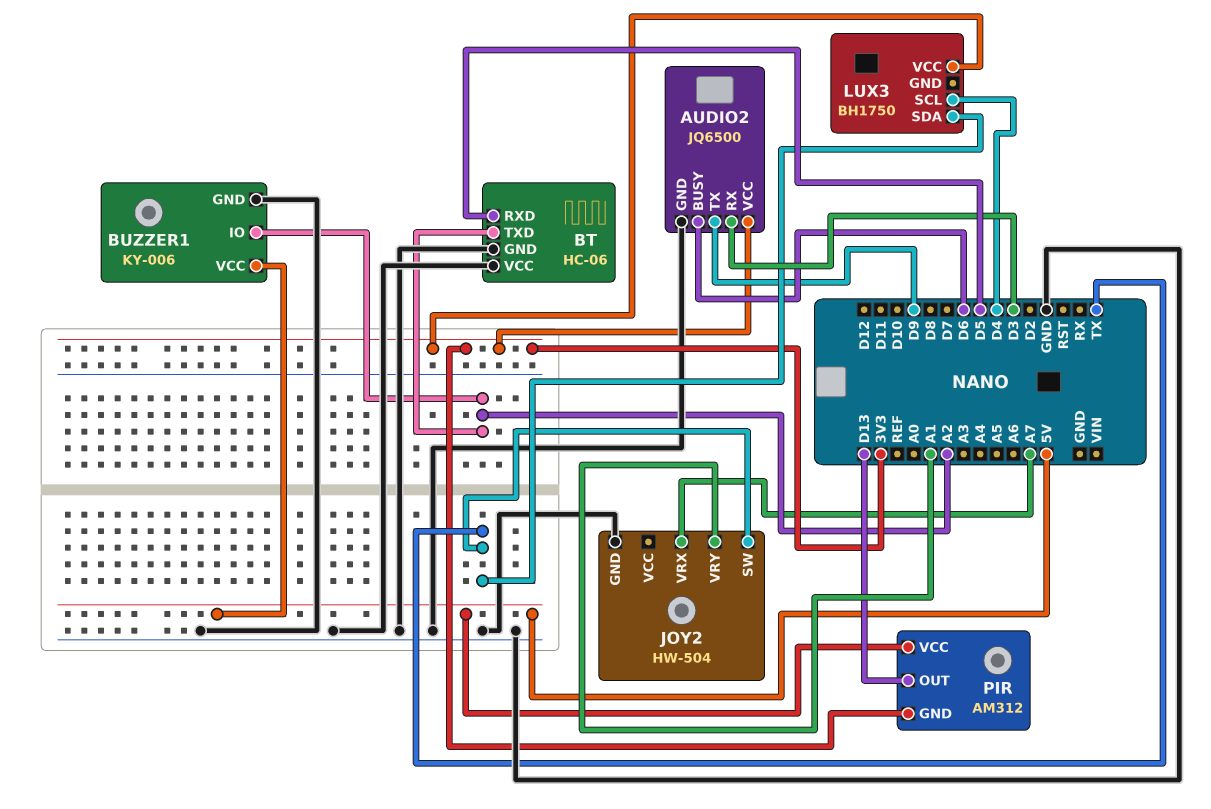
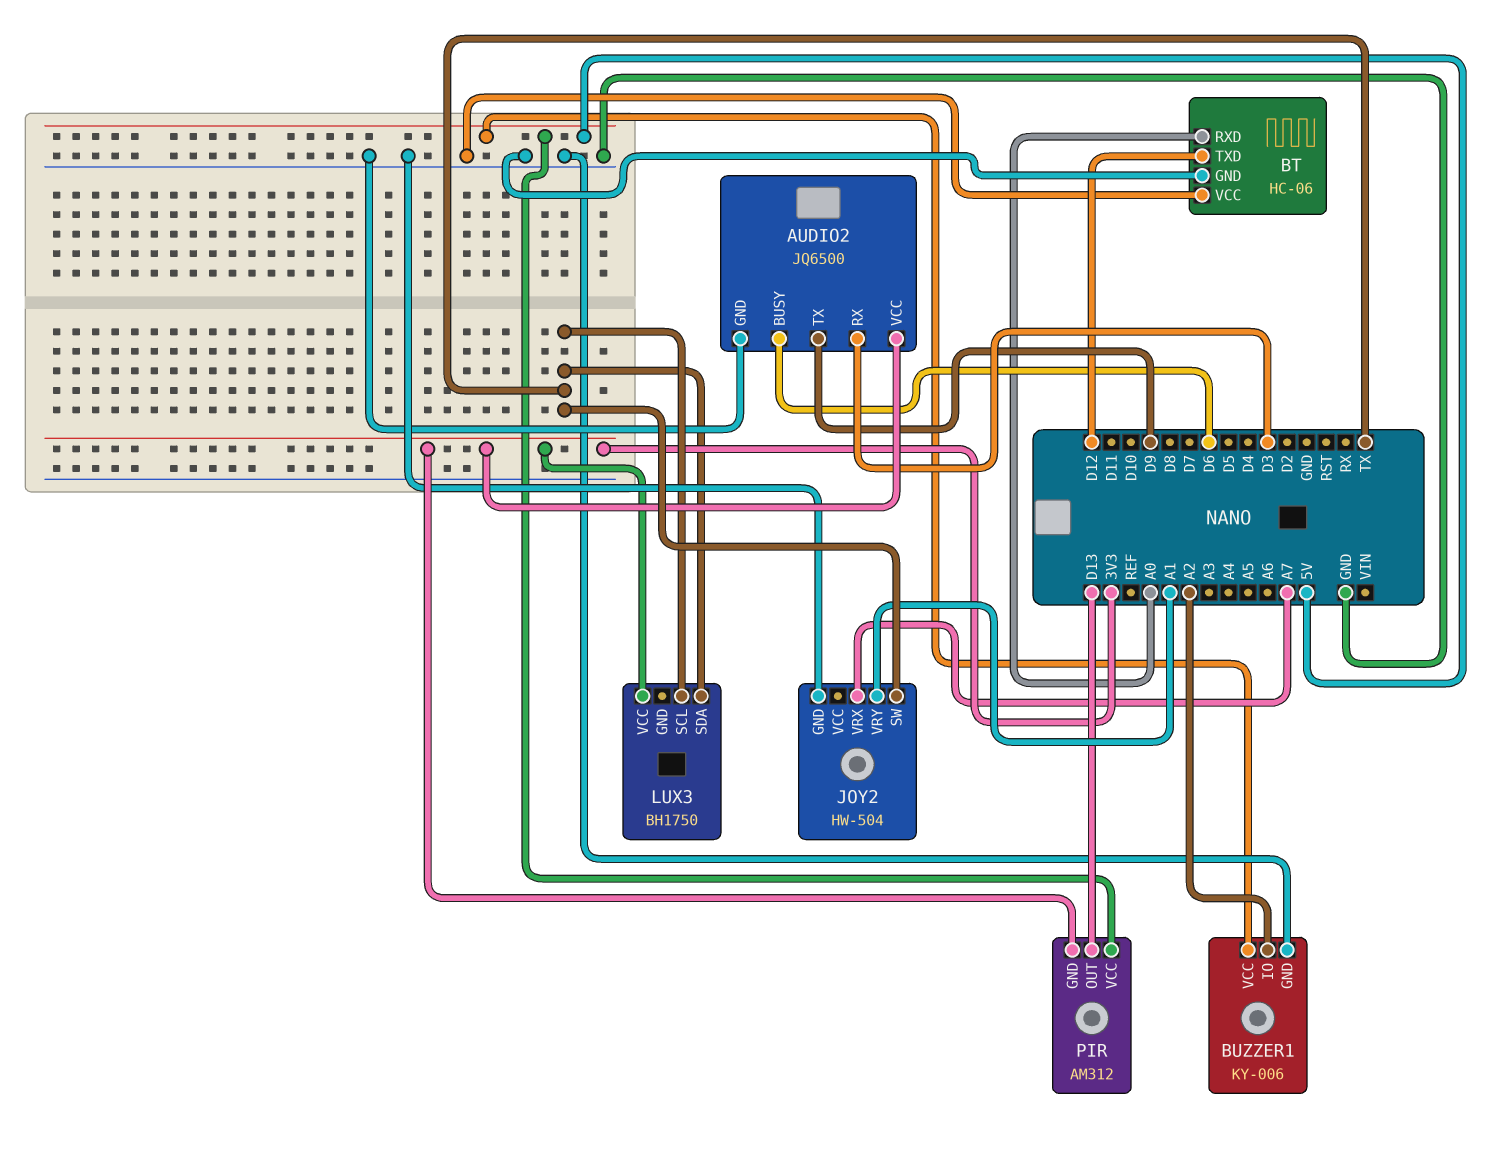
BT pin RXD: D5 -> A0
BT pin TXD: A2 -> D12
LUX3 pin SCL: D4 -> TX

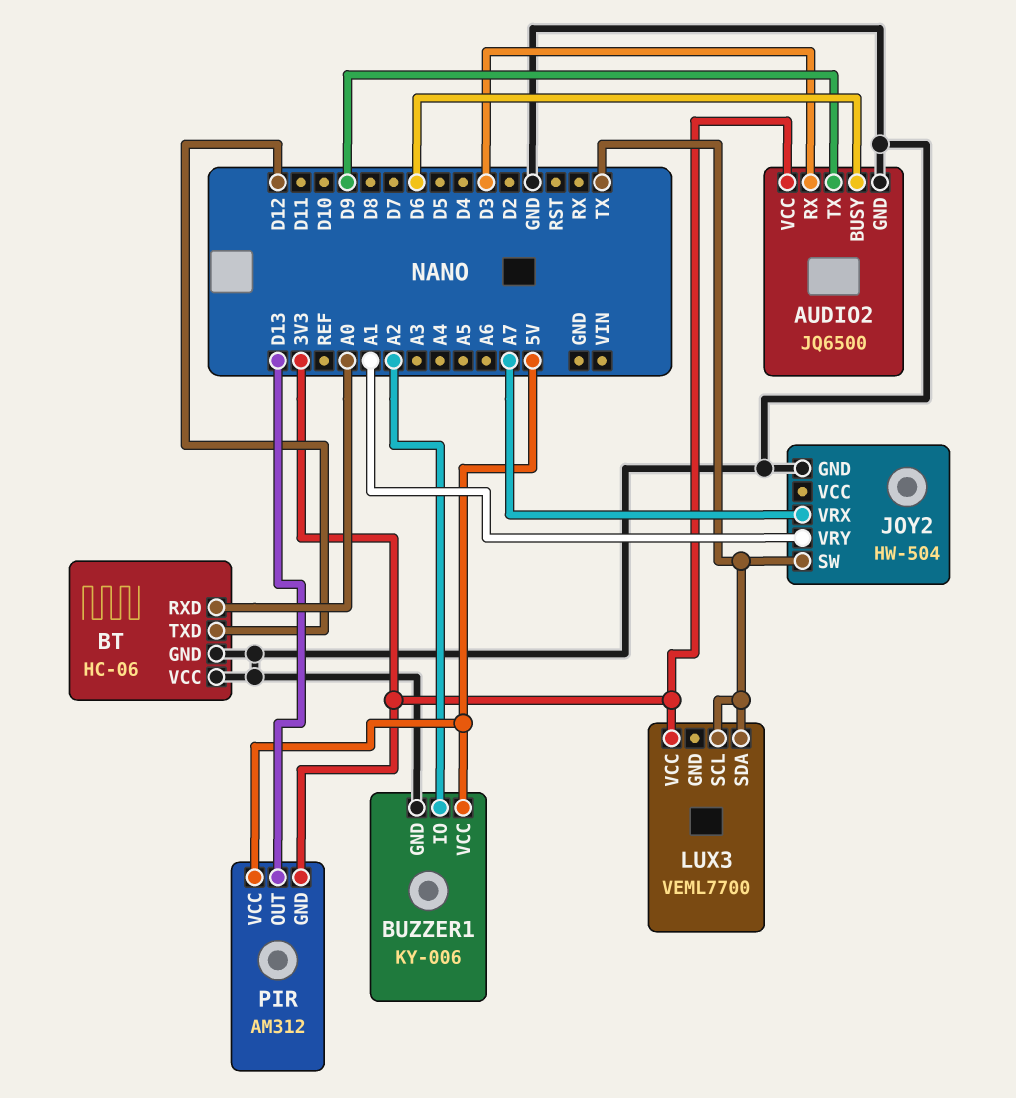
LUX3: BH1750 -> VEML7700

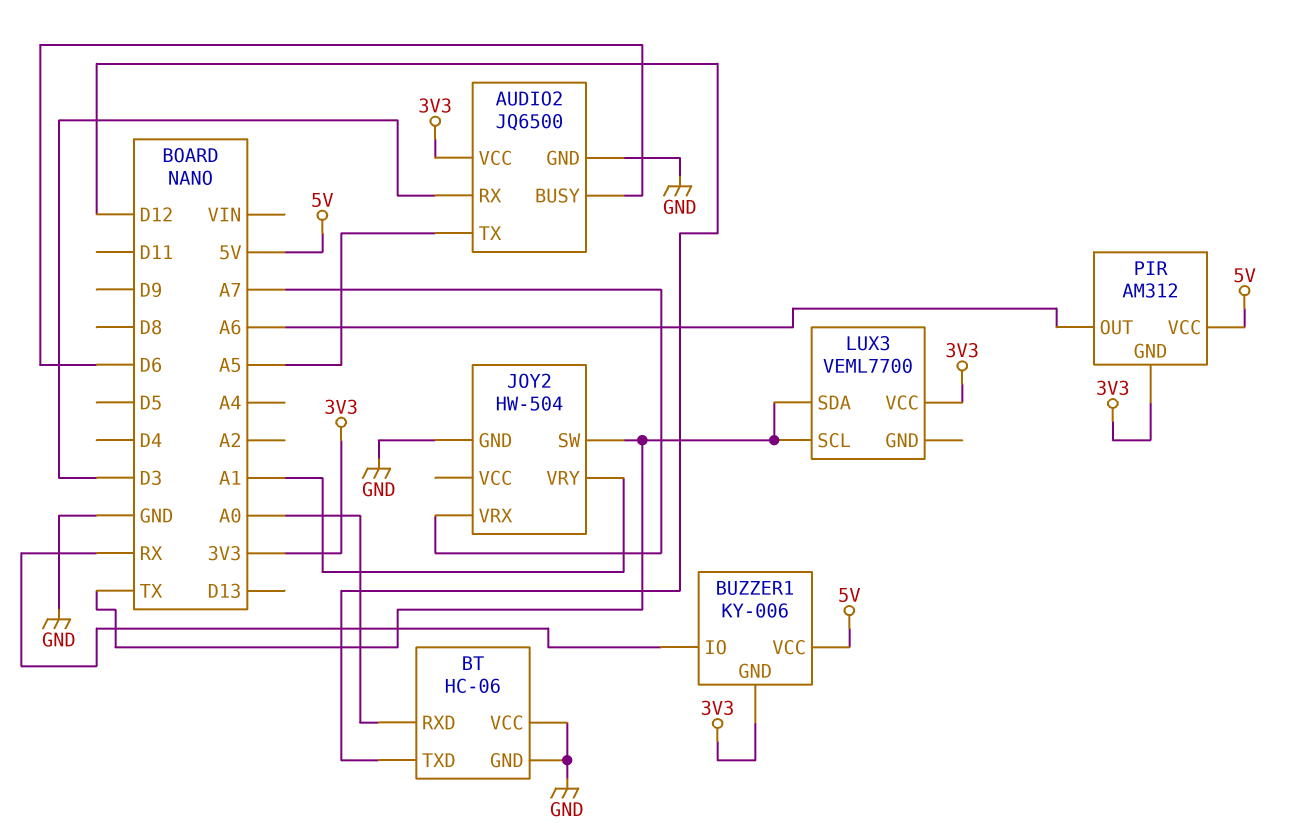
AUDIO2 pin TX: D9 -> A5
BUZZER1 pin GND: GND -> 3V3
BUZZER1 pin IO: A2 -> RX
PIR pin OUT: D13 -> A6

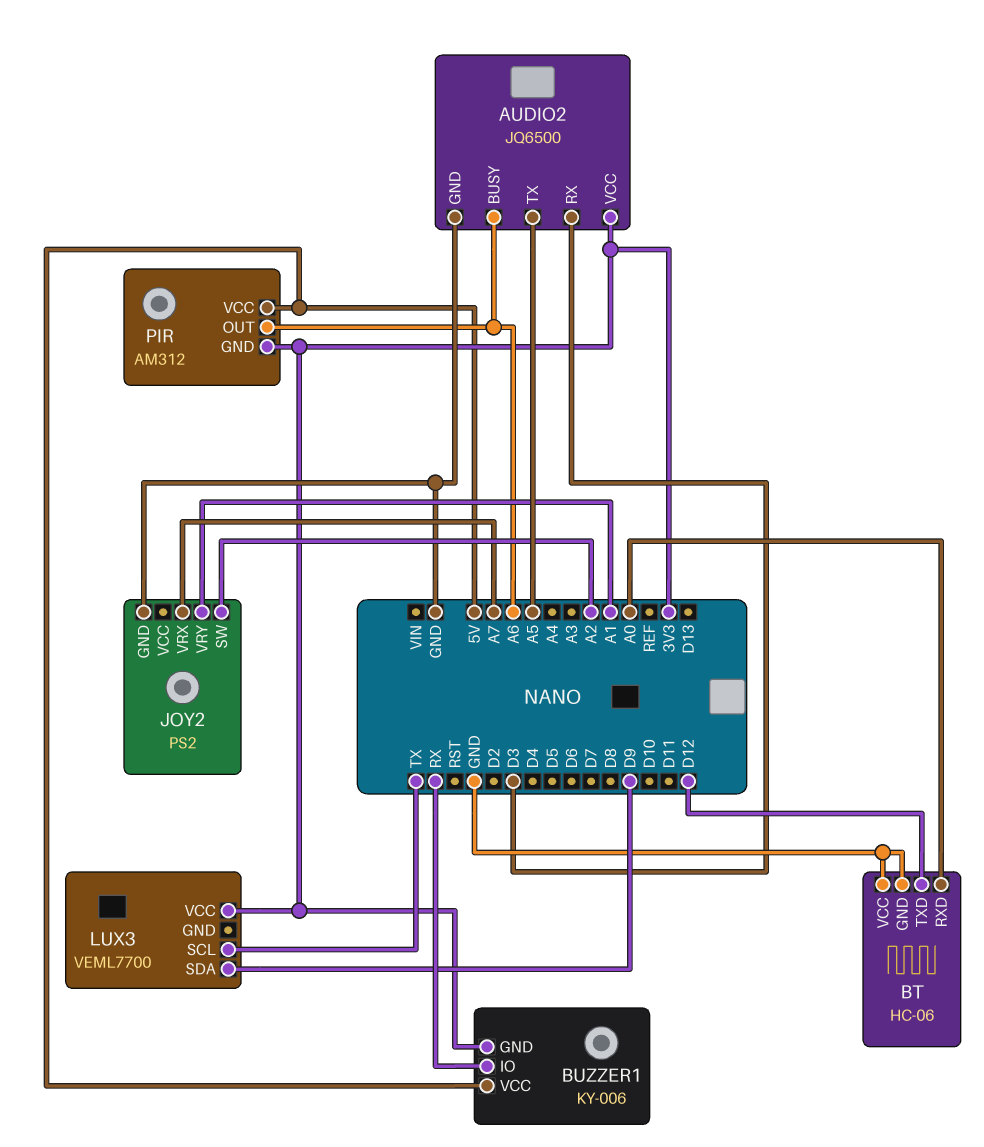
AUDIO2 pin BUSY: D6 -> A6
JOY2: HW-504 -> PS2
JOY2 pin SW: TX -> A2
LUX3 pin SDA: TX -> D9

